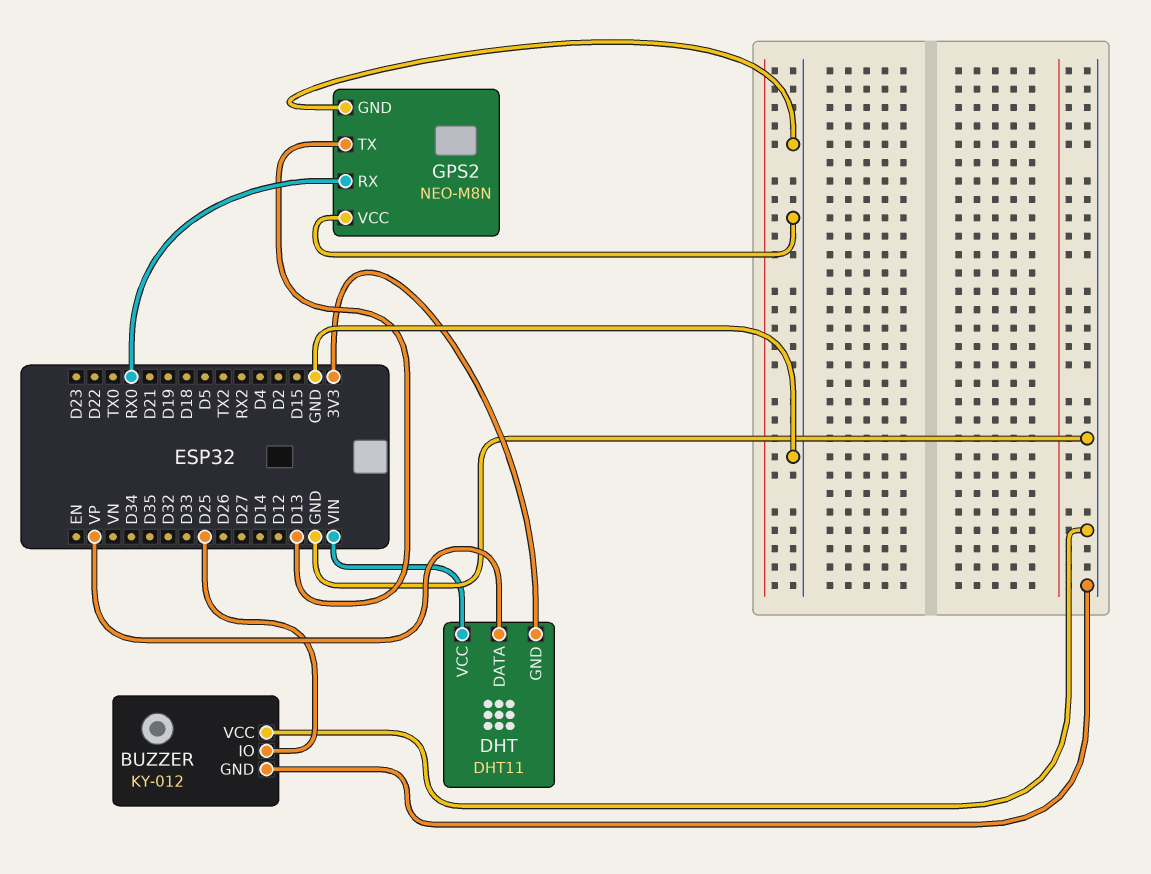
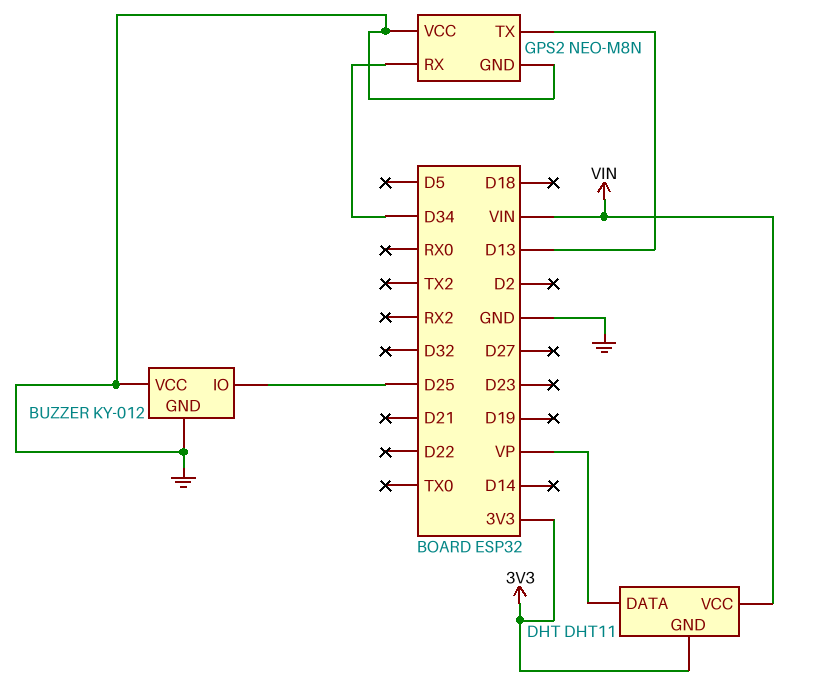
GPS2 pin RX: RX0 -> D34

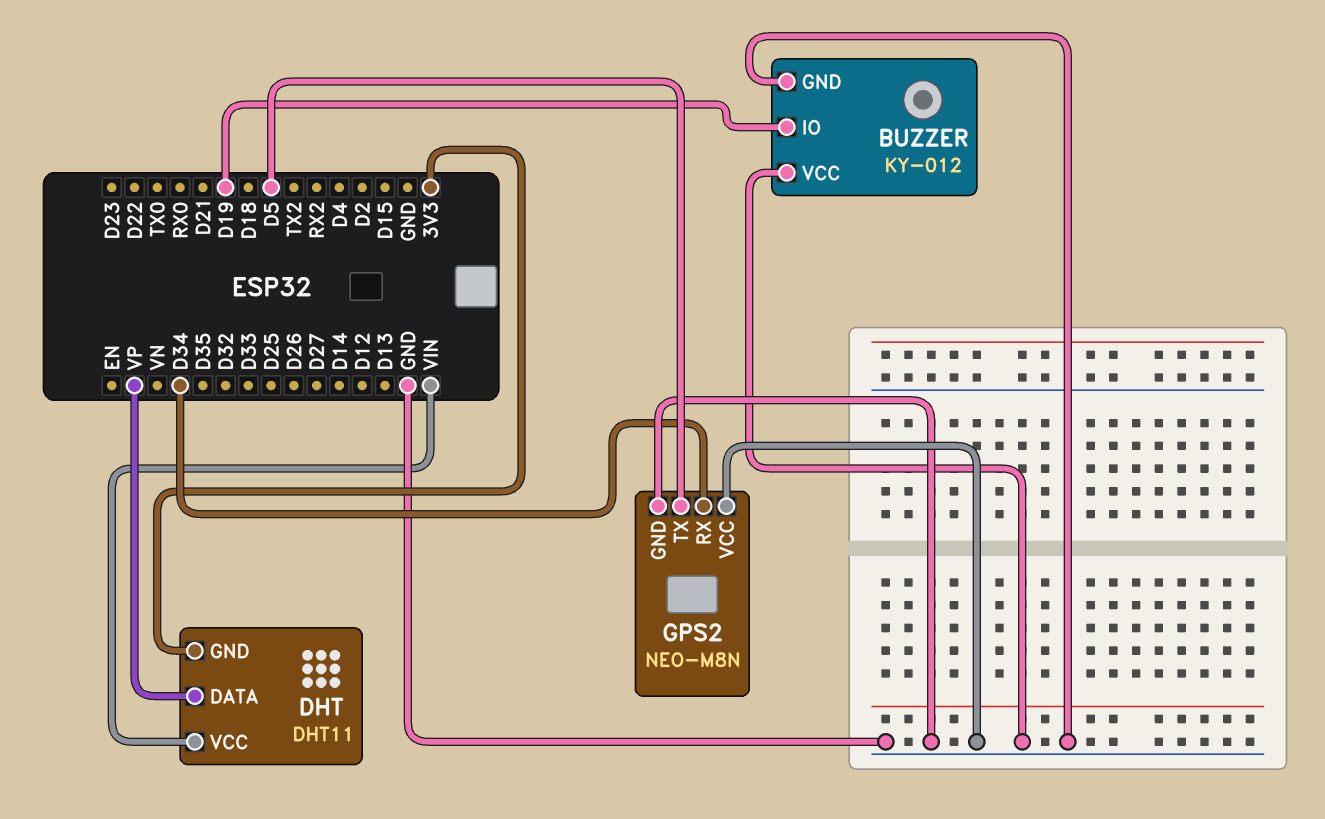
BUZZER pin IO: D25 -> D19
GPS2 pin TX: D13 -> D5

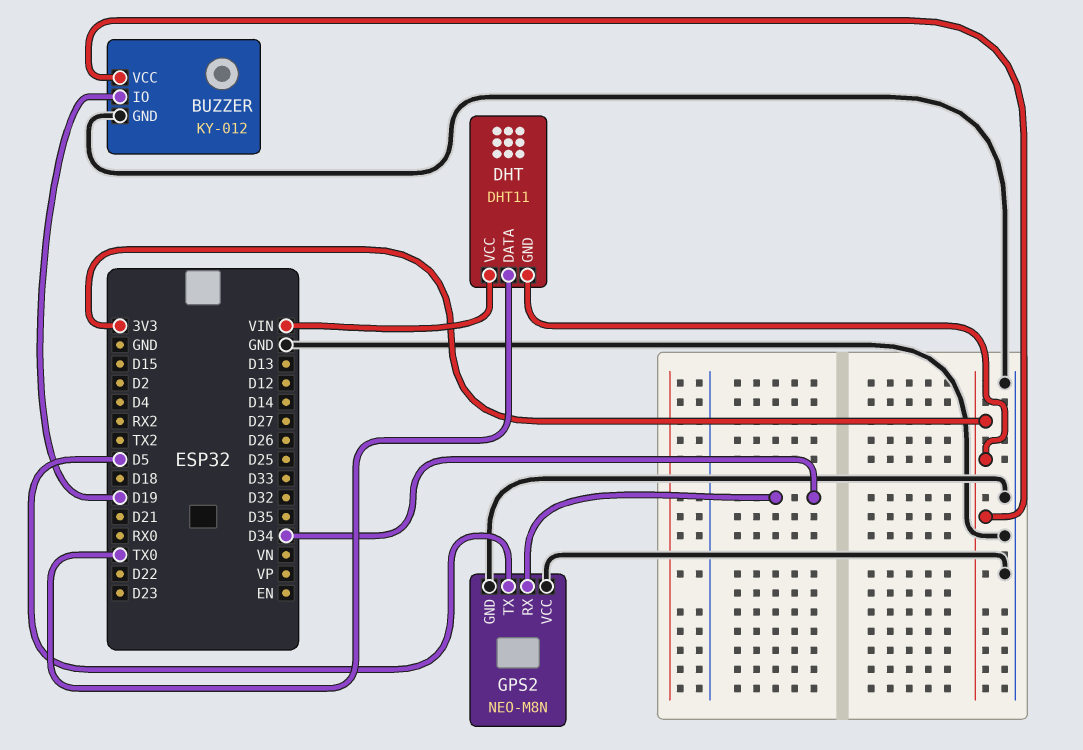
BUZZER pin VCC: GND -> 3V3
DHT pin DATA: VP -> TX0

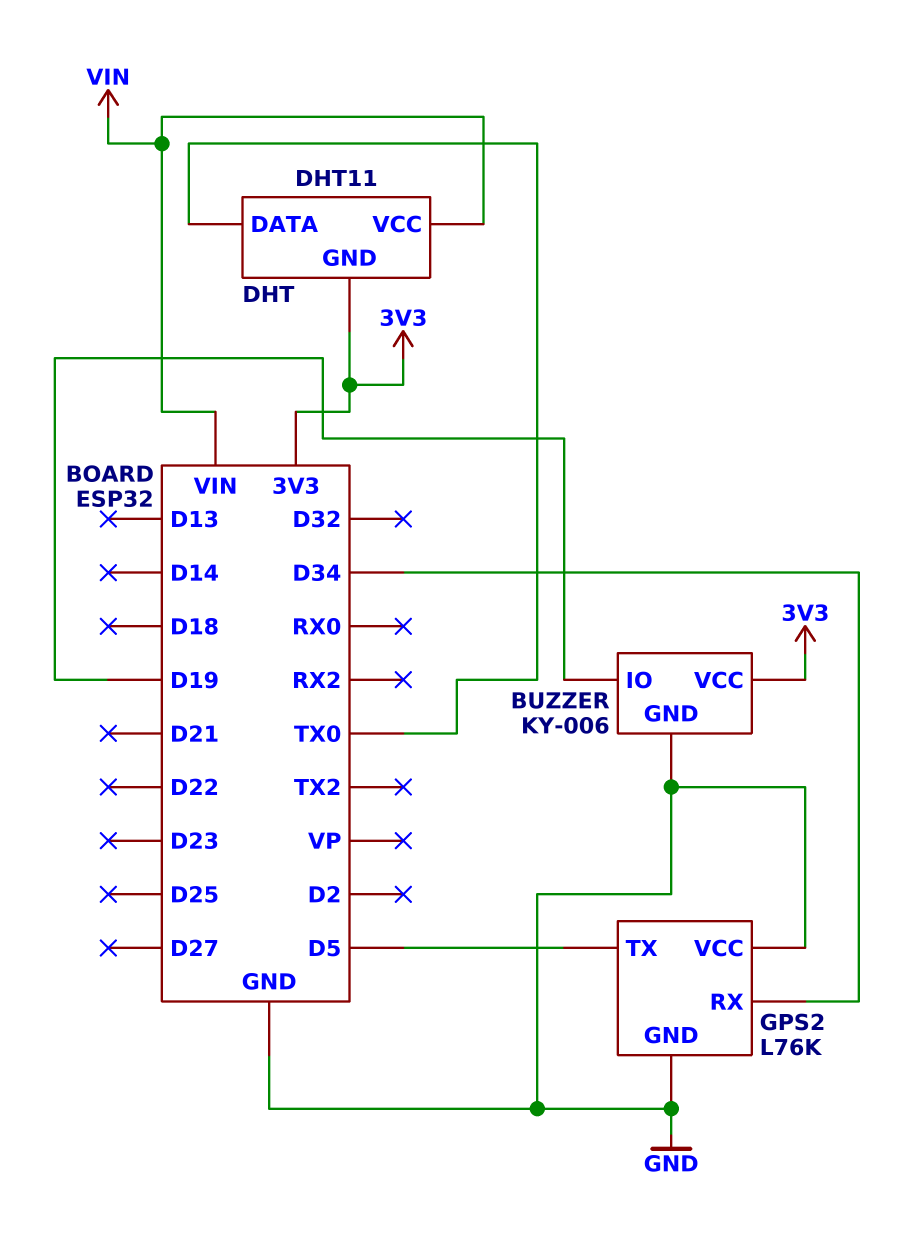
BUZZER: KY-012 -> KY-006
GPS2: NEO-M8N -> L76K

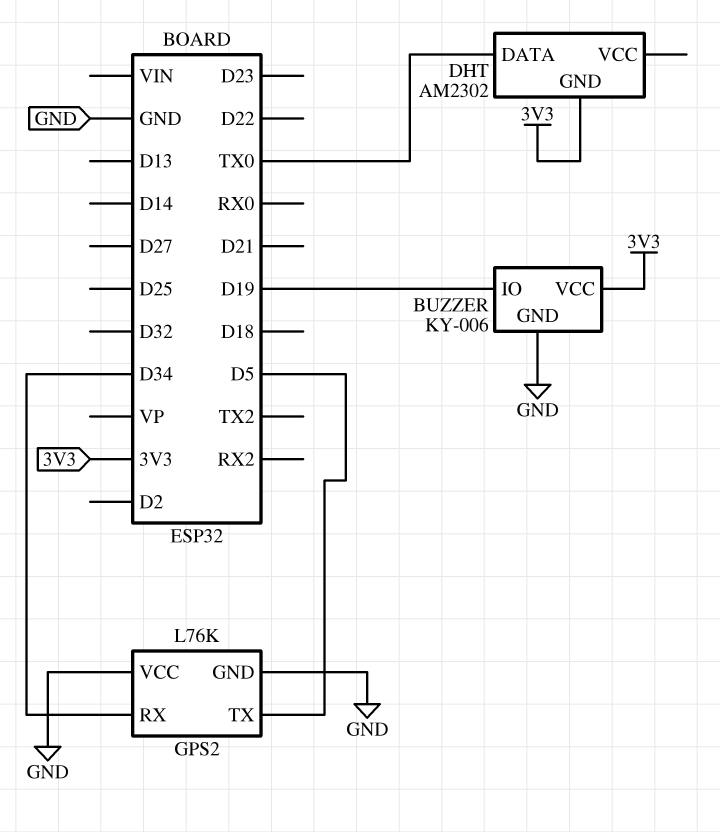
DHT: DHT11 -> AM2302
DHT pin VCC: VIN -> none

